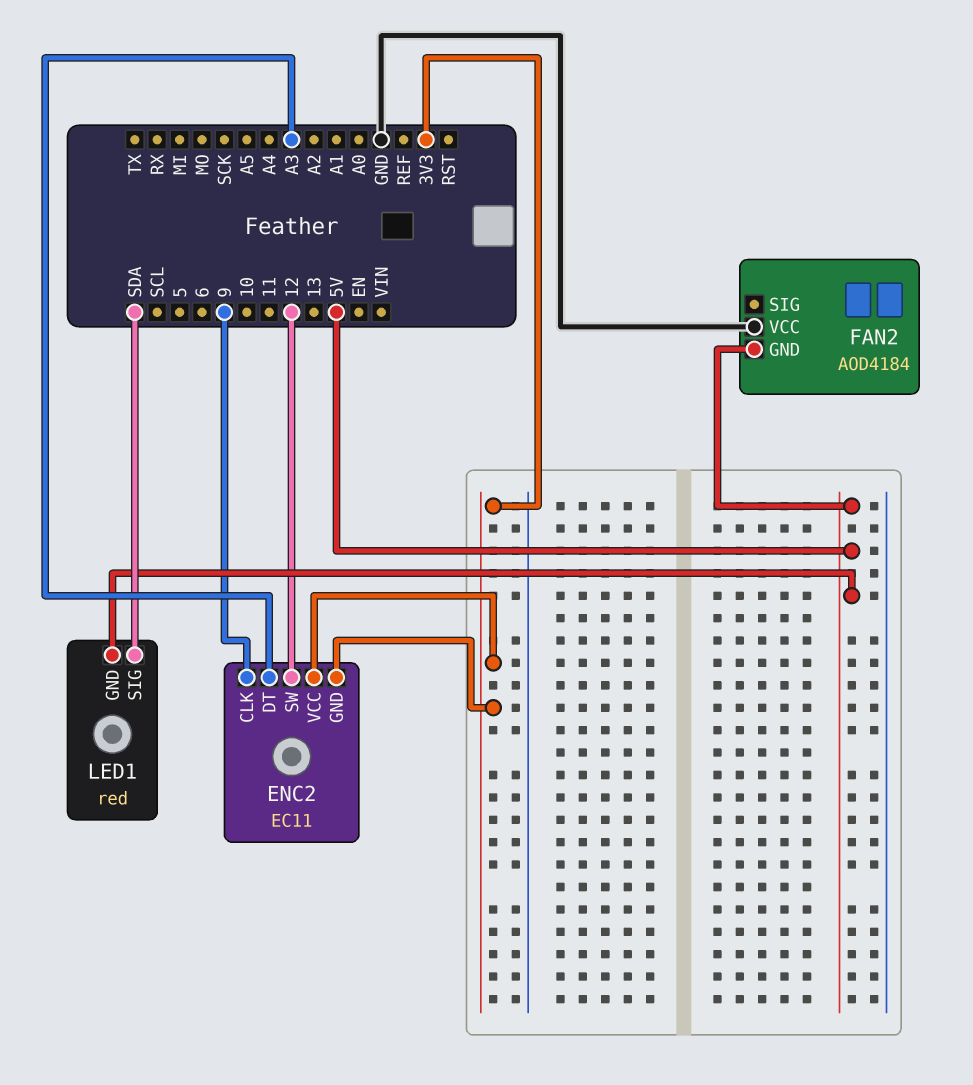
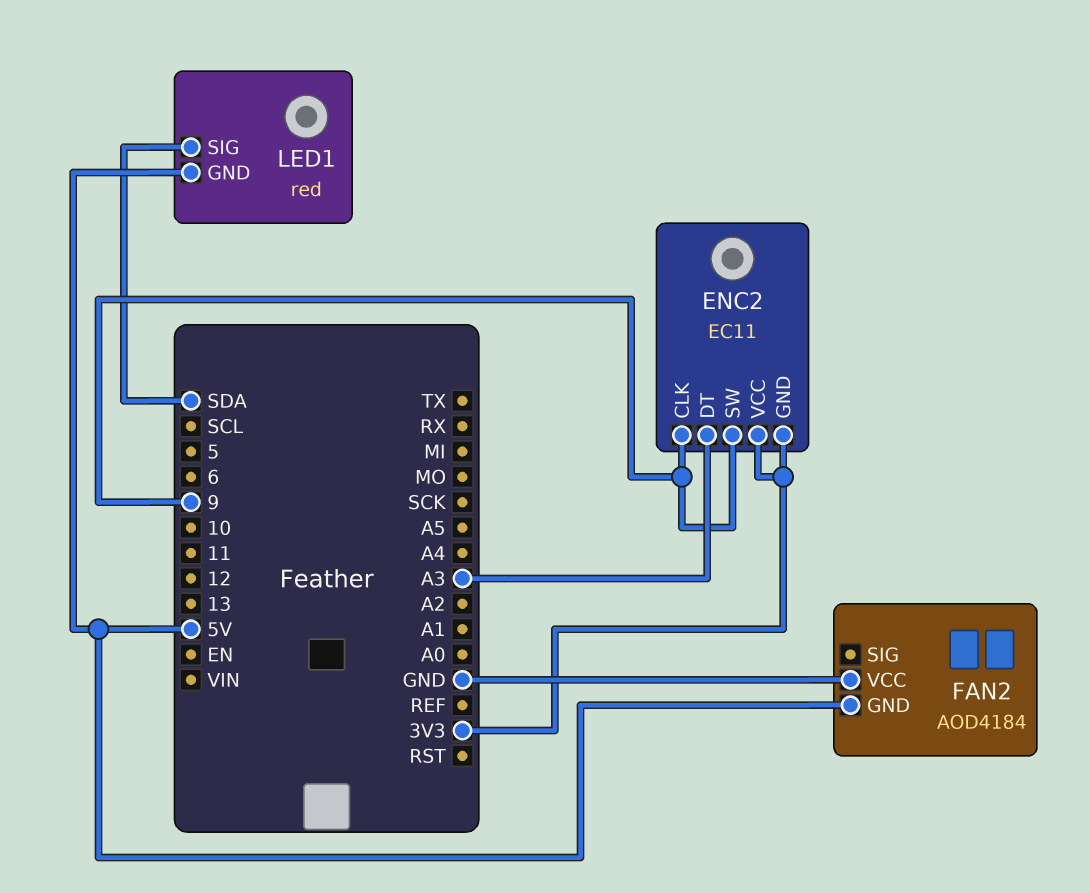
ENC2 pin SW: 12 -> 9

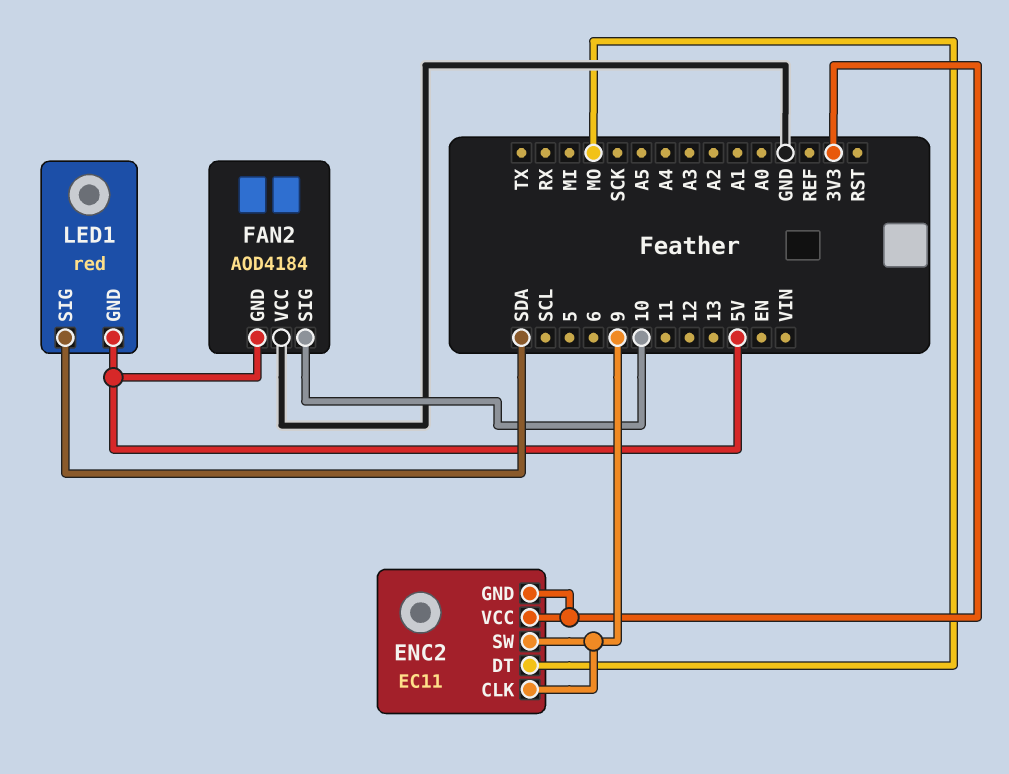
ENC2 pin DT: A3 -> MO
FAN2 pin SIG: none -> 10

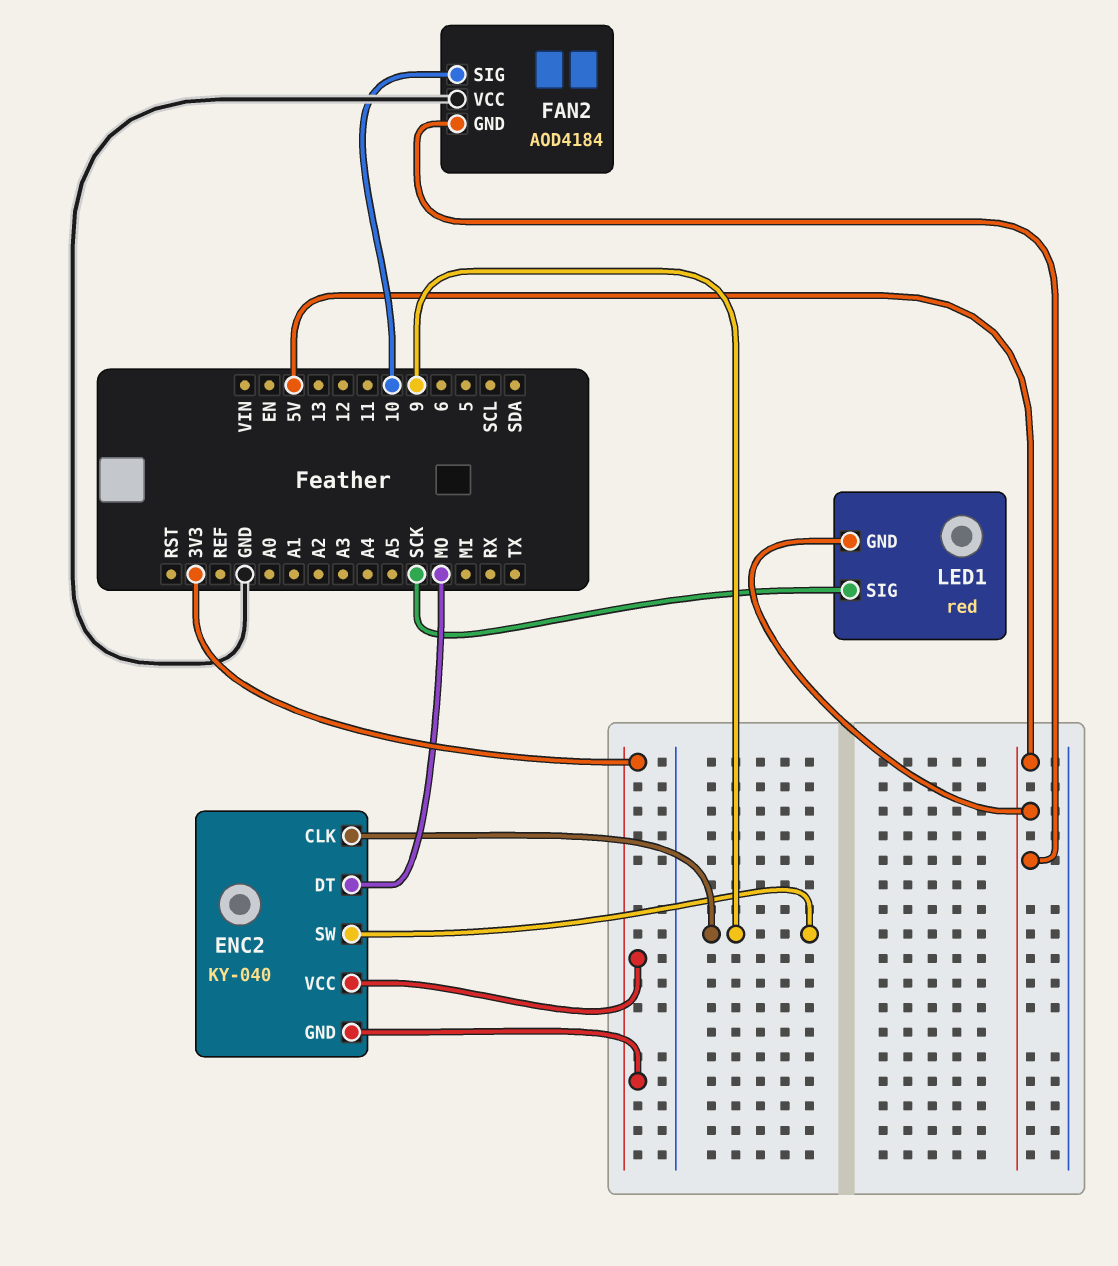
ENC2: EC11 -> KY-040
LED1 pin SIG: SDA -> SCK

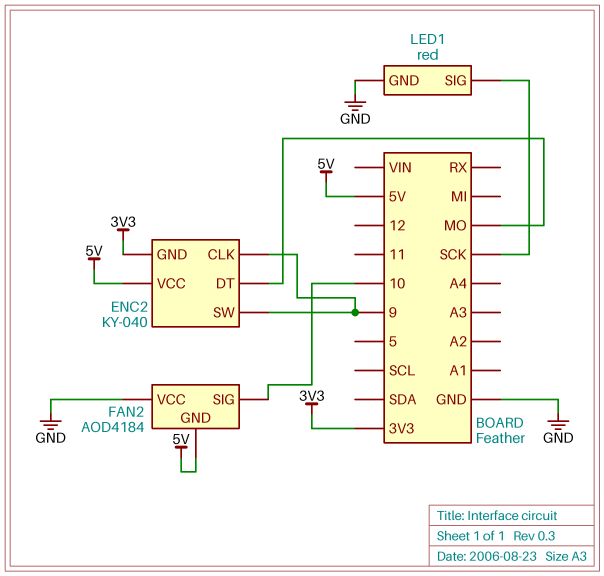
ENC2 pin VCC: 3V3 -> 5V
LED1 pin GND: 5V -> GND

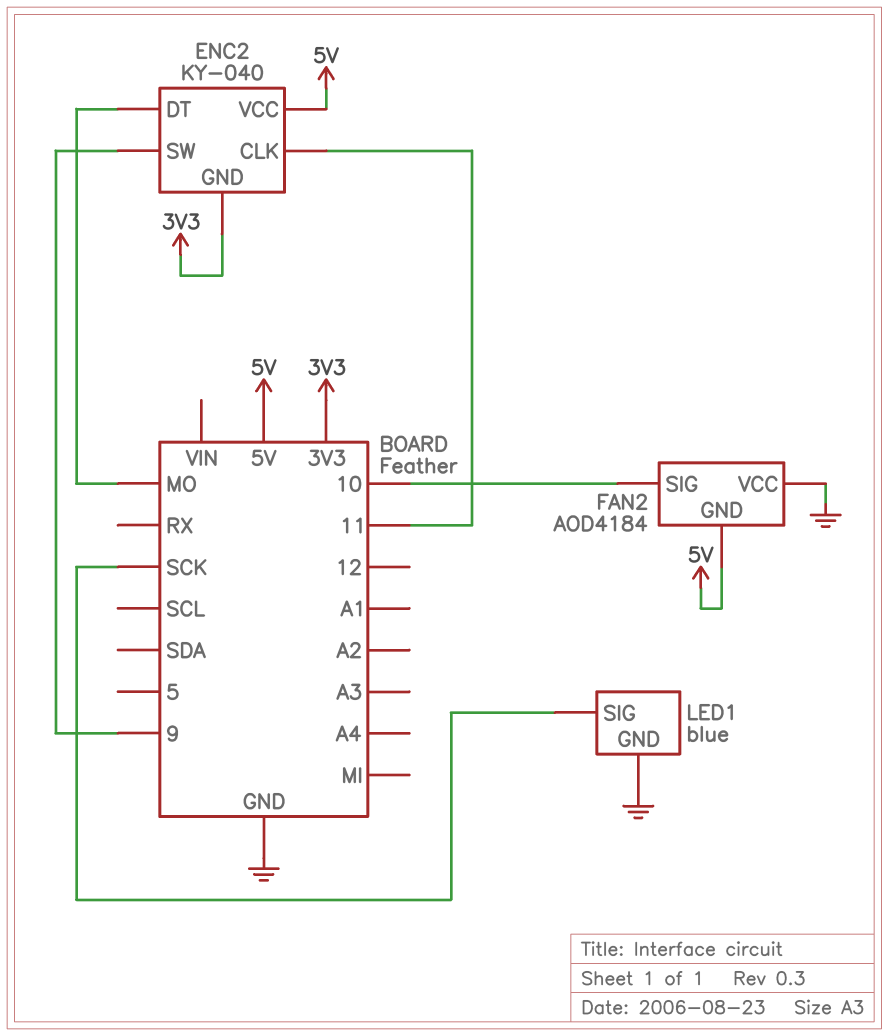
ENC2 pin CLK: 9 -> 11
LED1: red -> blue

